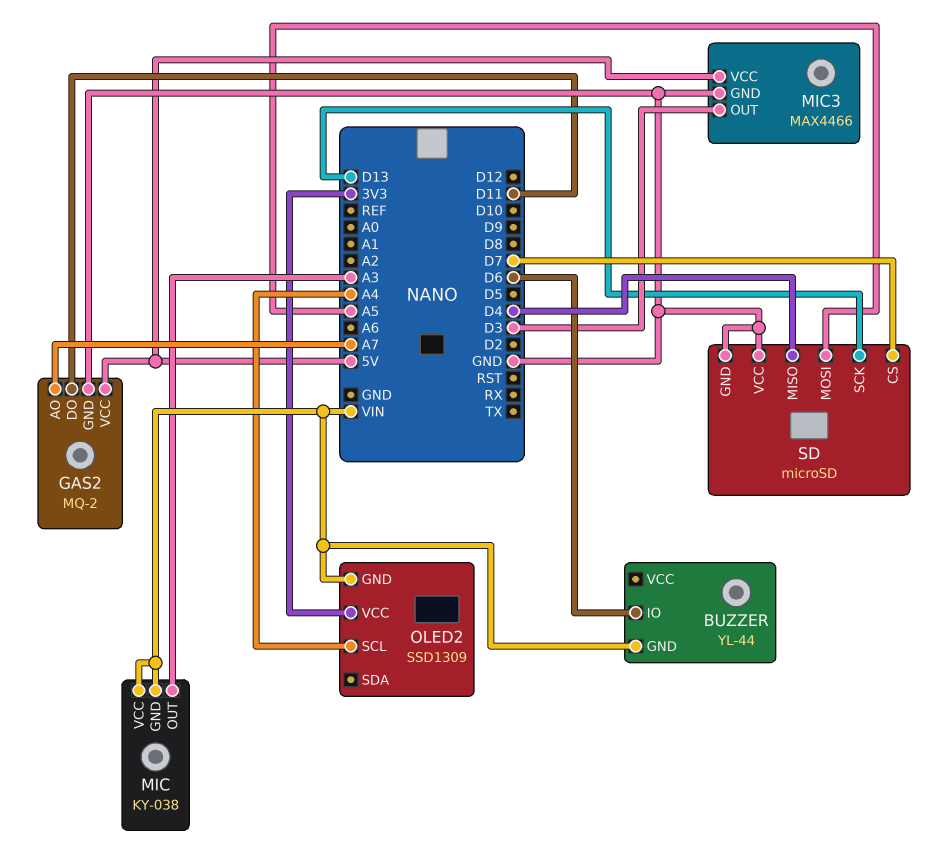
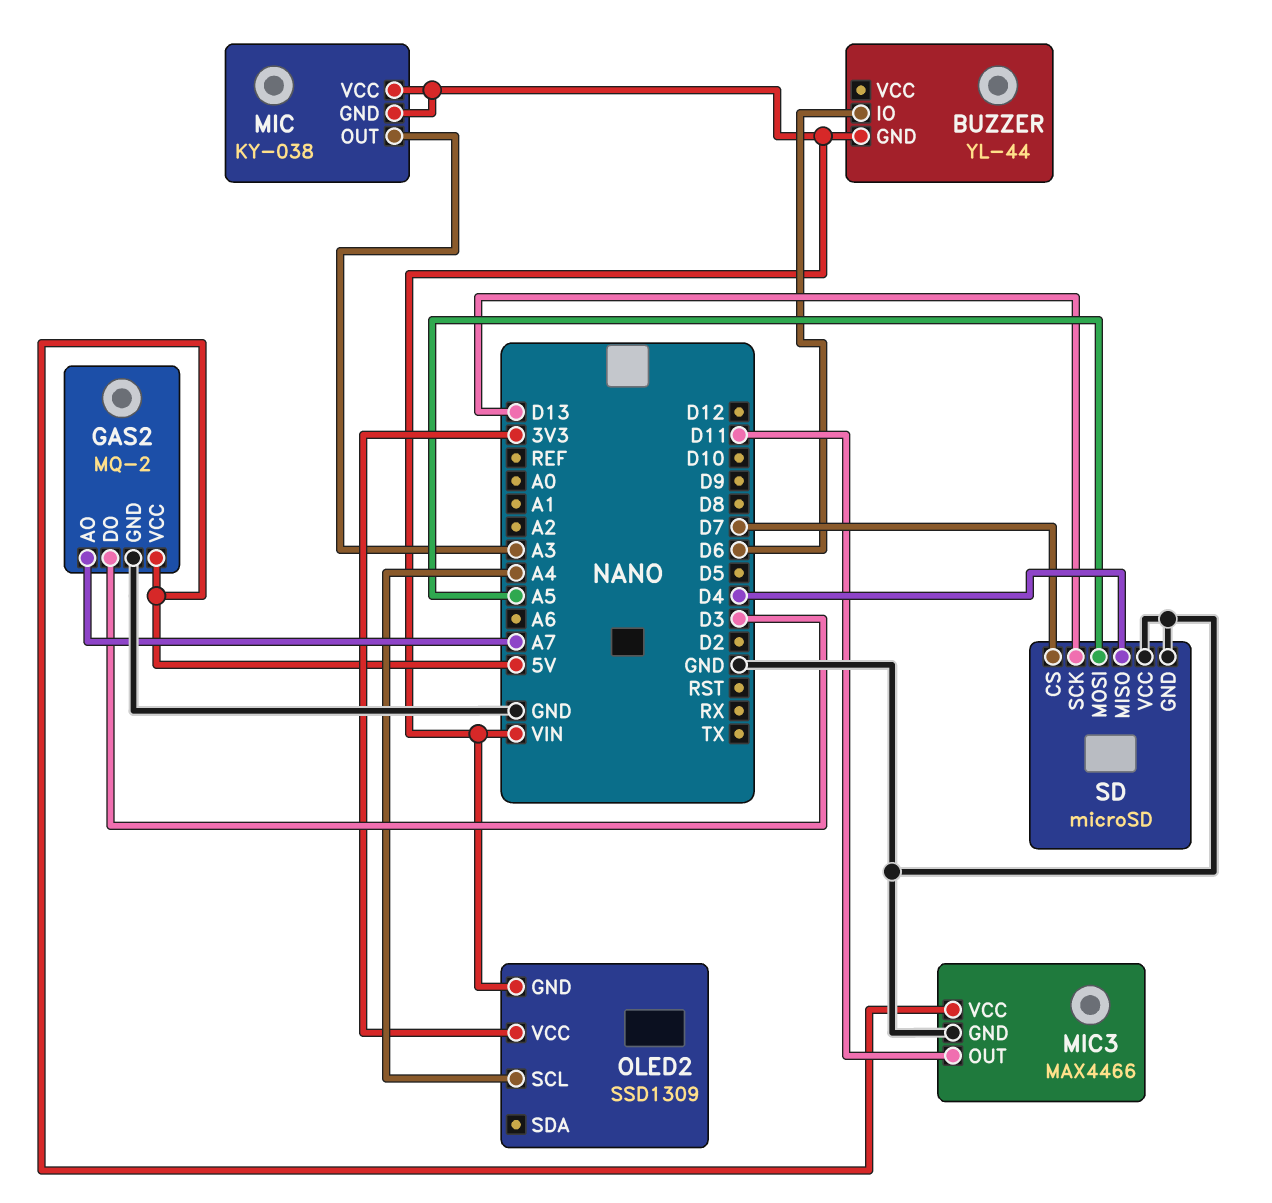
GAS2 pin DO: D11 -> D3
MIC3 pin OUT: D3 -> D11

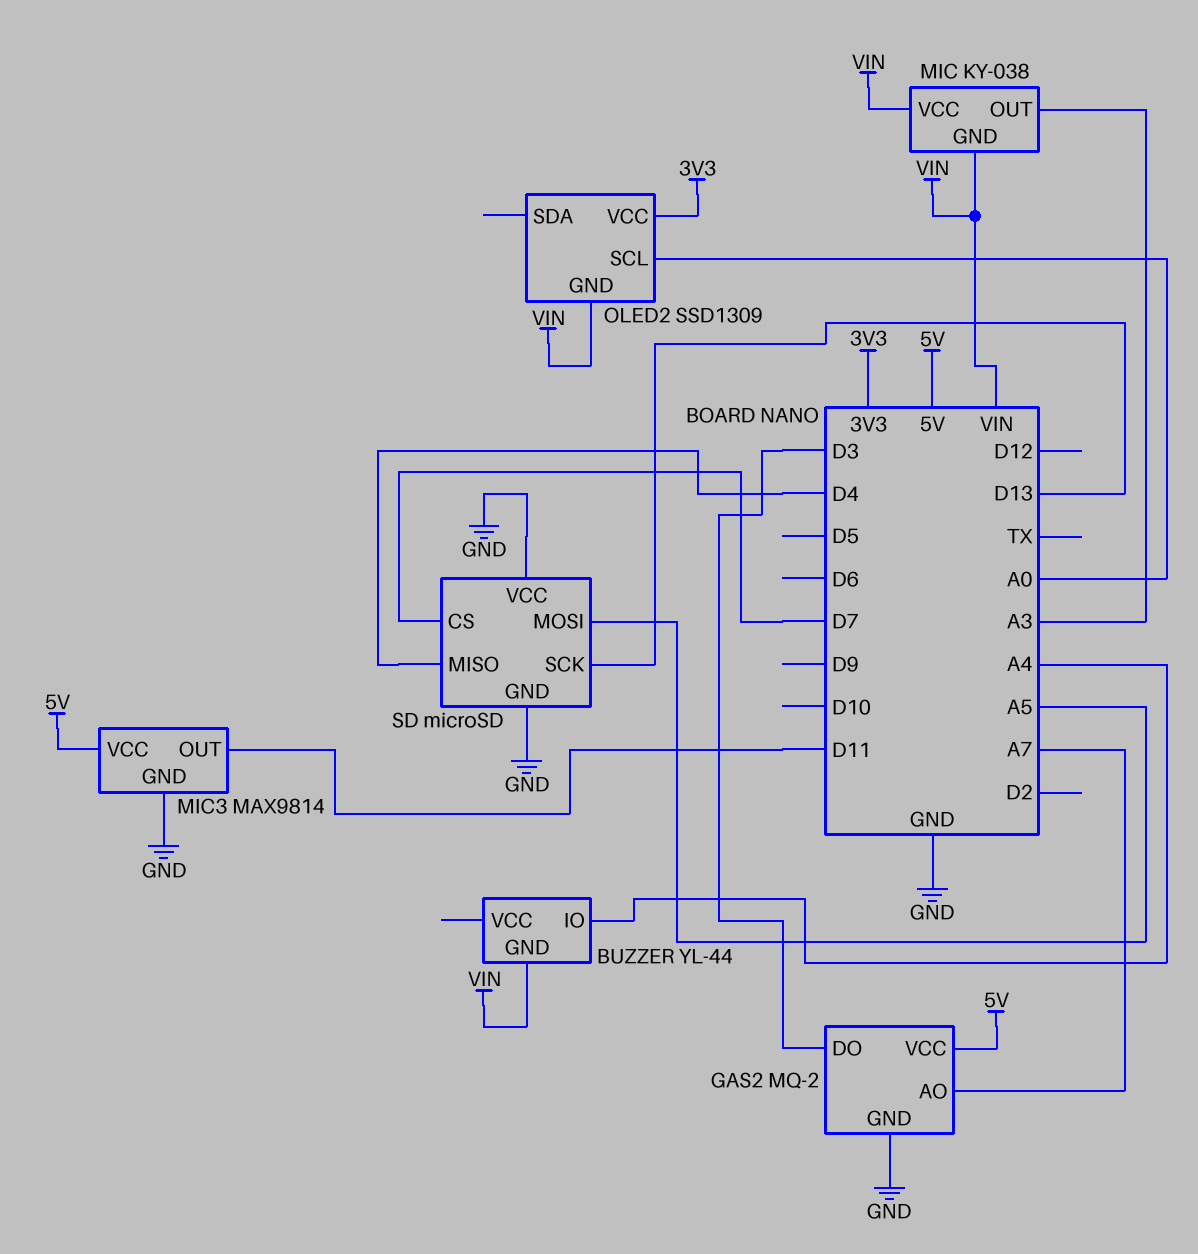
BUZZER pin IO: D6 -> A4
MIC3: MAX4466 -> MAX9814
OLED2 pin SCL: A4 -> A0

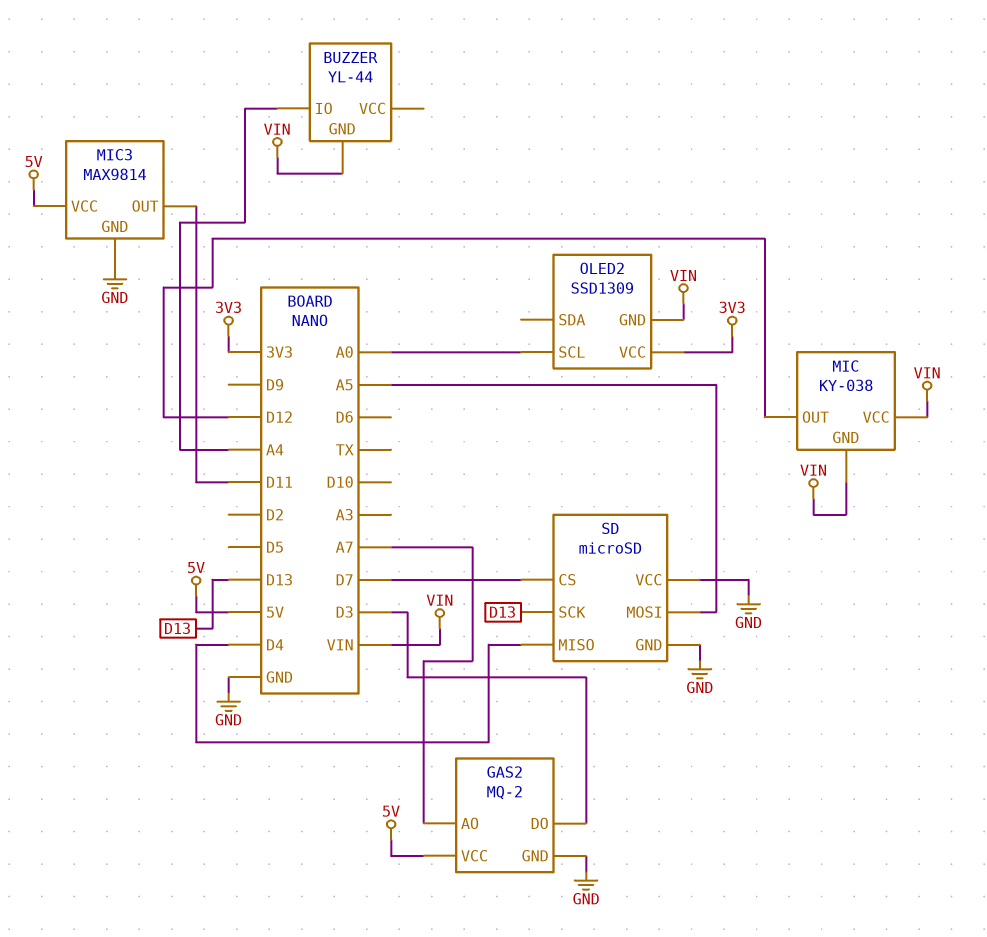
MIC pin OUT: A3 -> D12

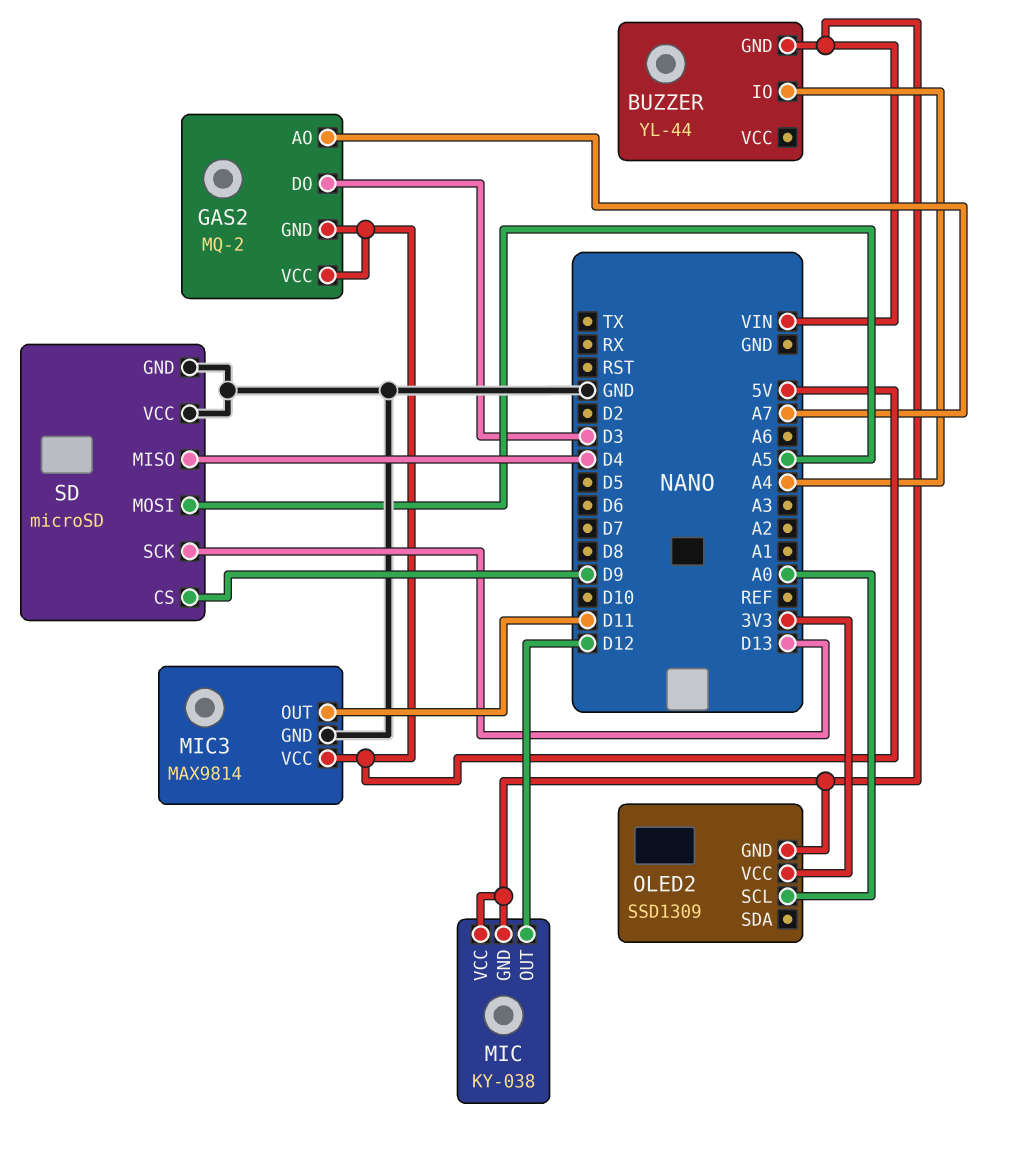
GAS2 pin GND: GND -> 5V
SD pin CS: D7 -> D9

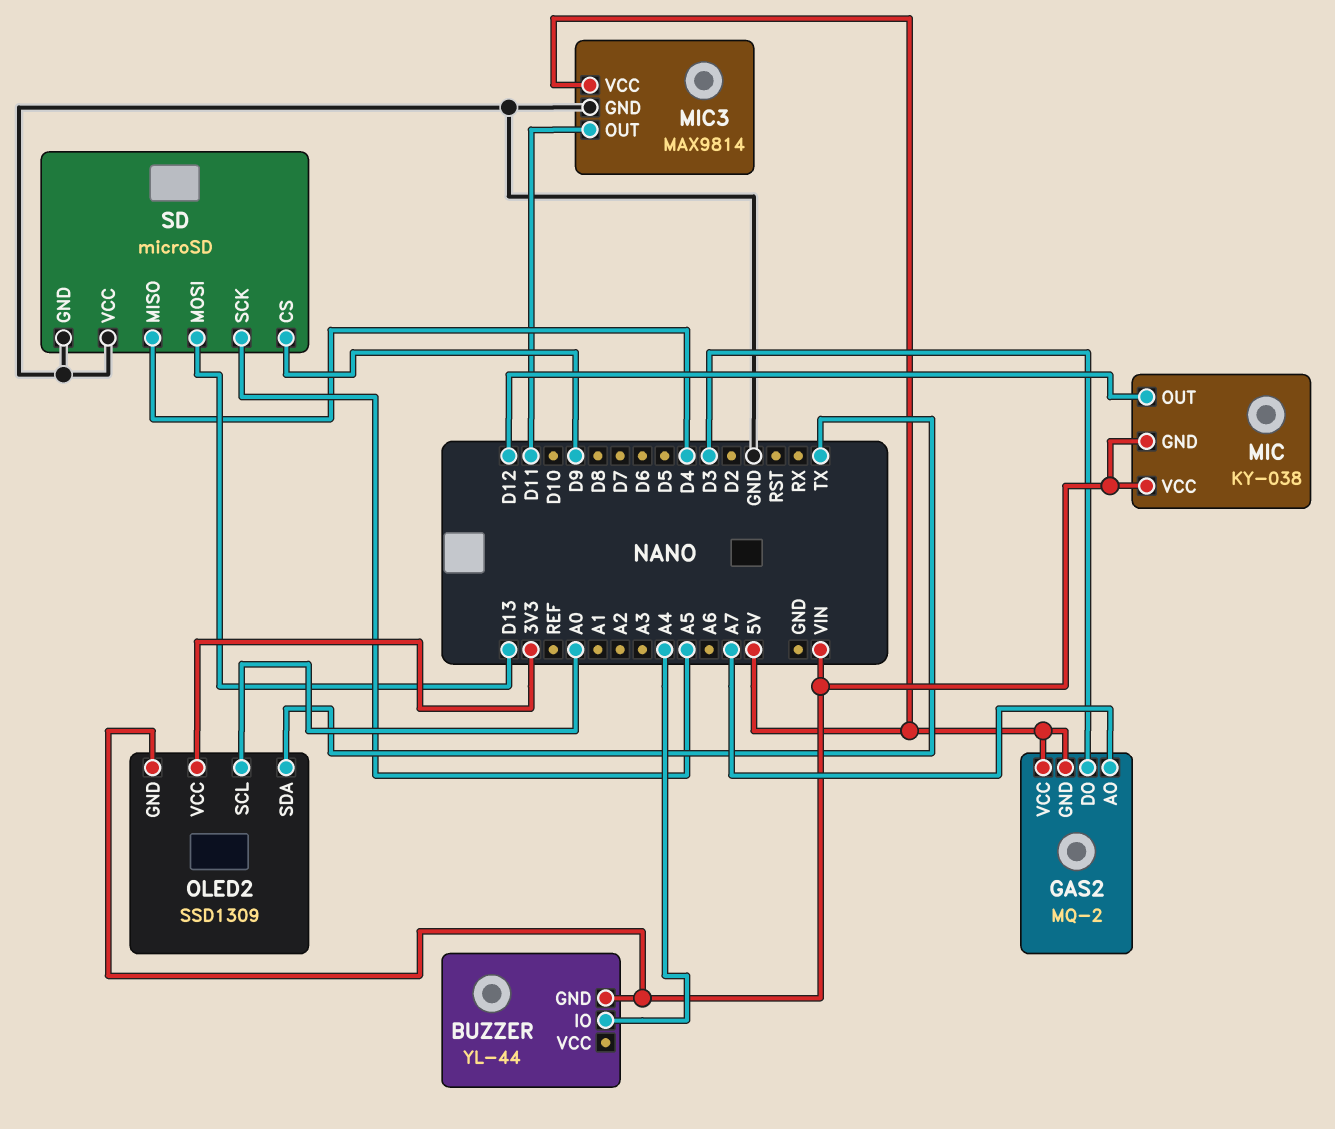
OLED2 pin SDA: none -> TX
SD pin MOSI: A5 -> D13
SD pin SCK: D13 -> A5

